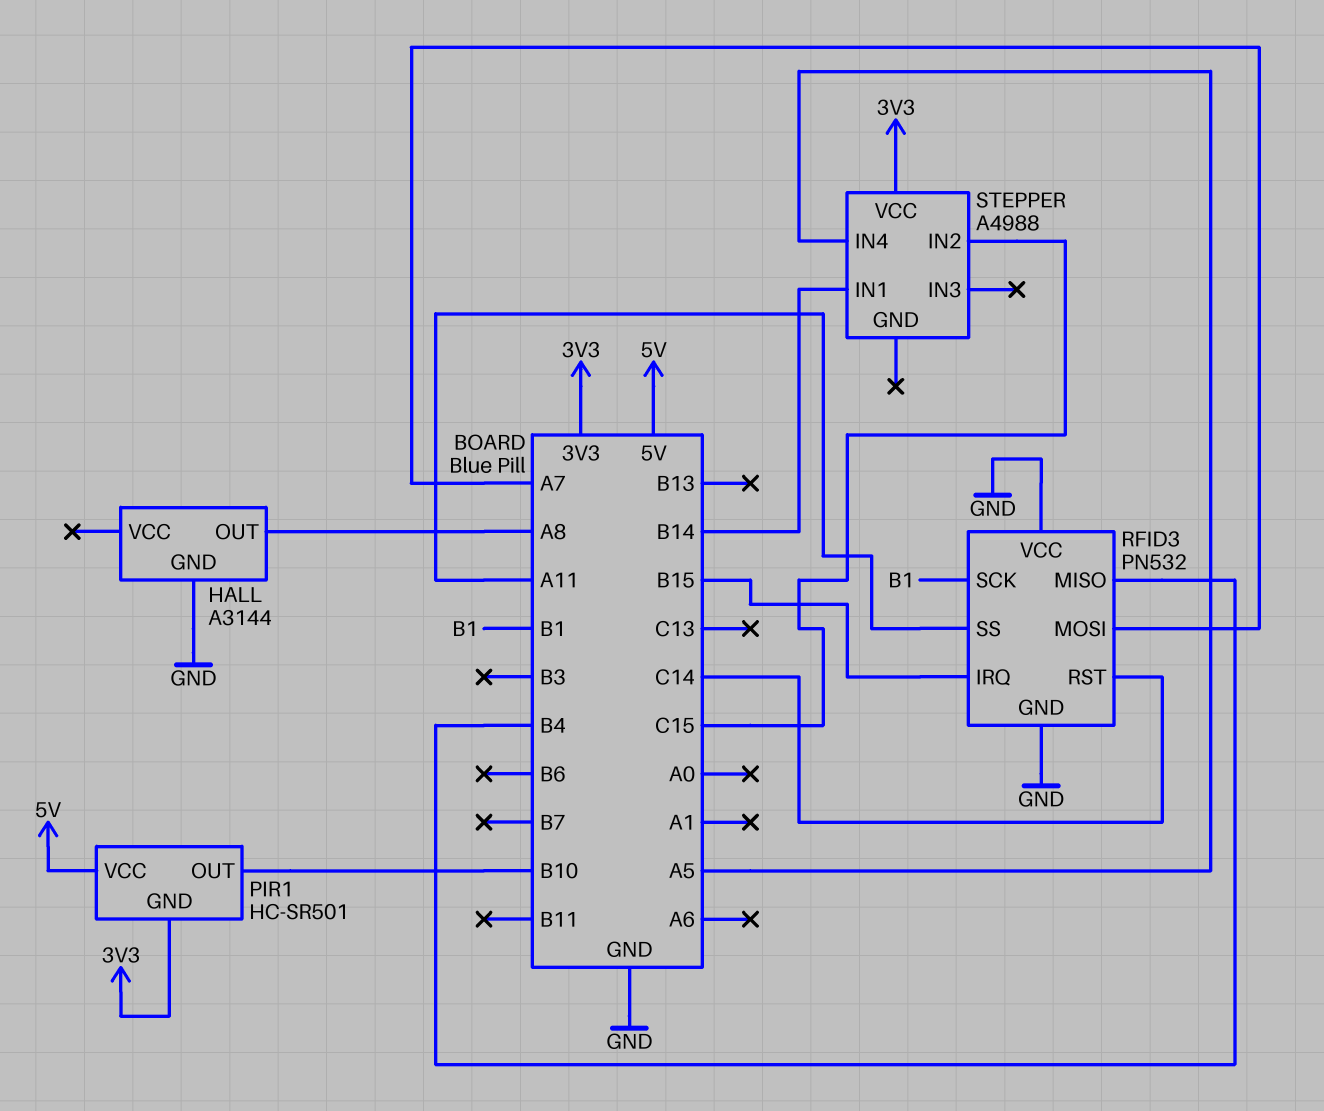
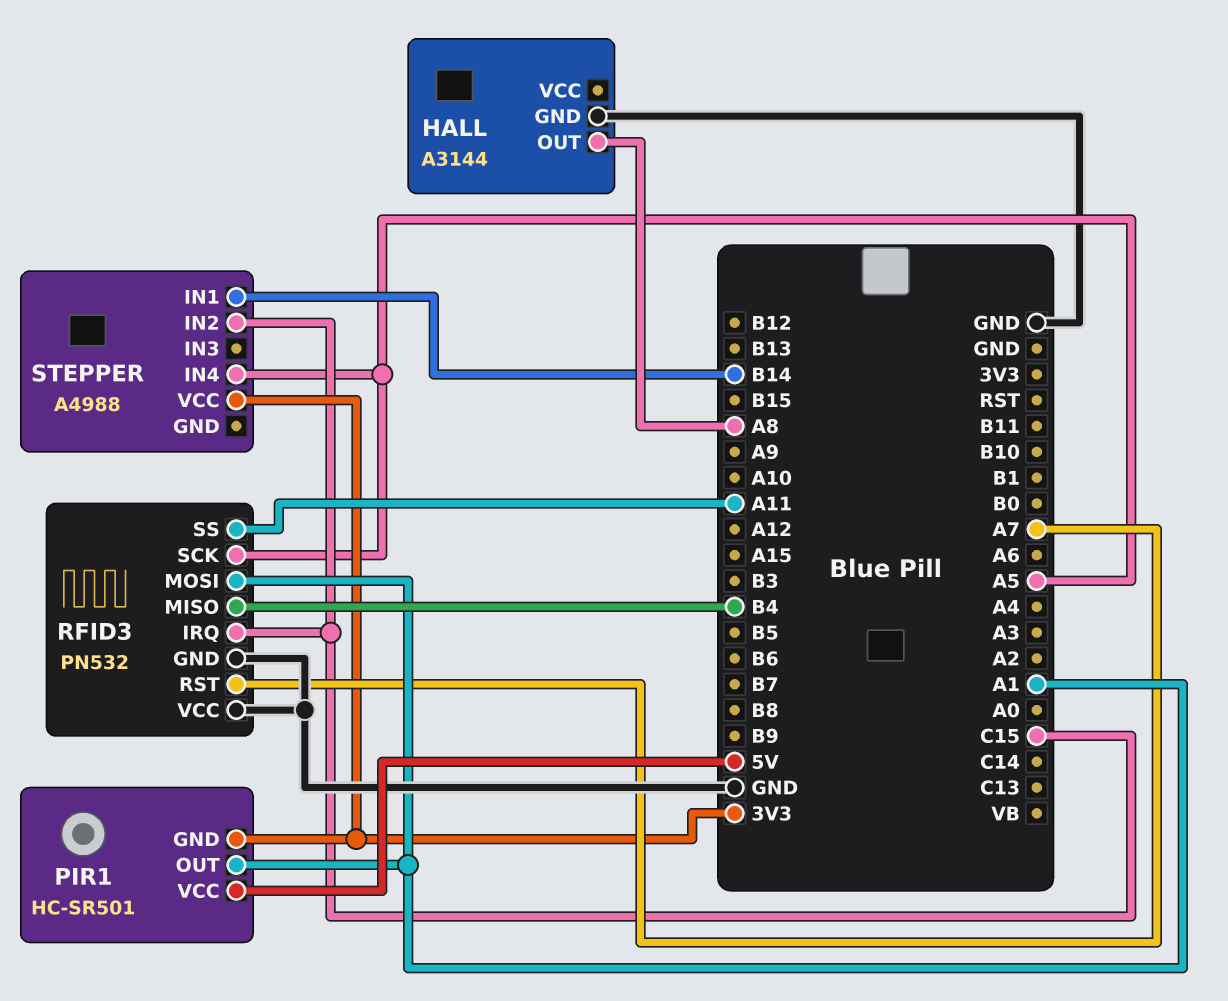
PIR1 pin OUT: B10 -> A1
RFID3 pin IRQ: B15 -> C15
RFID3 pin MOSI: A7 -> A1
RFID3 pin RST: C14 -> A7
RFID3 pin SCK: B1 -> A5

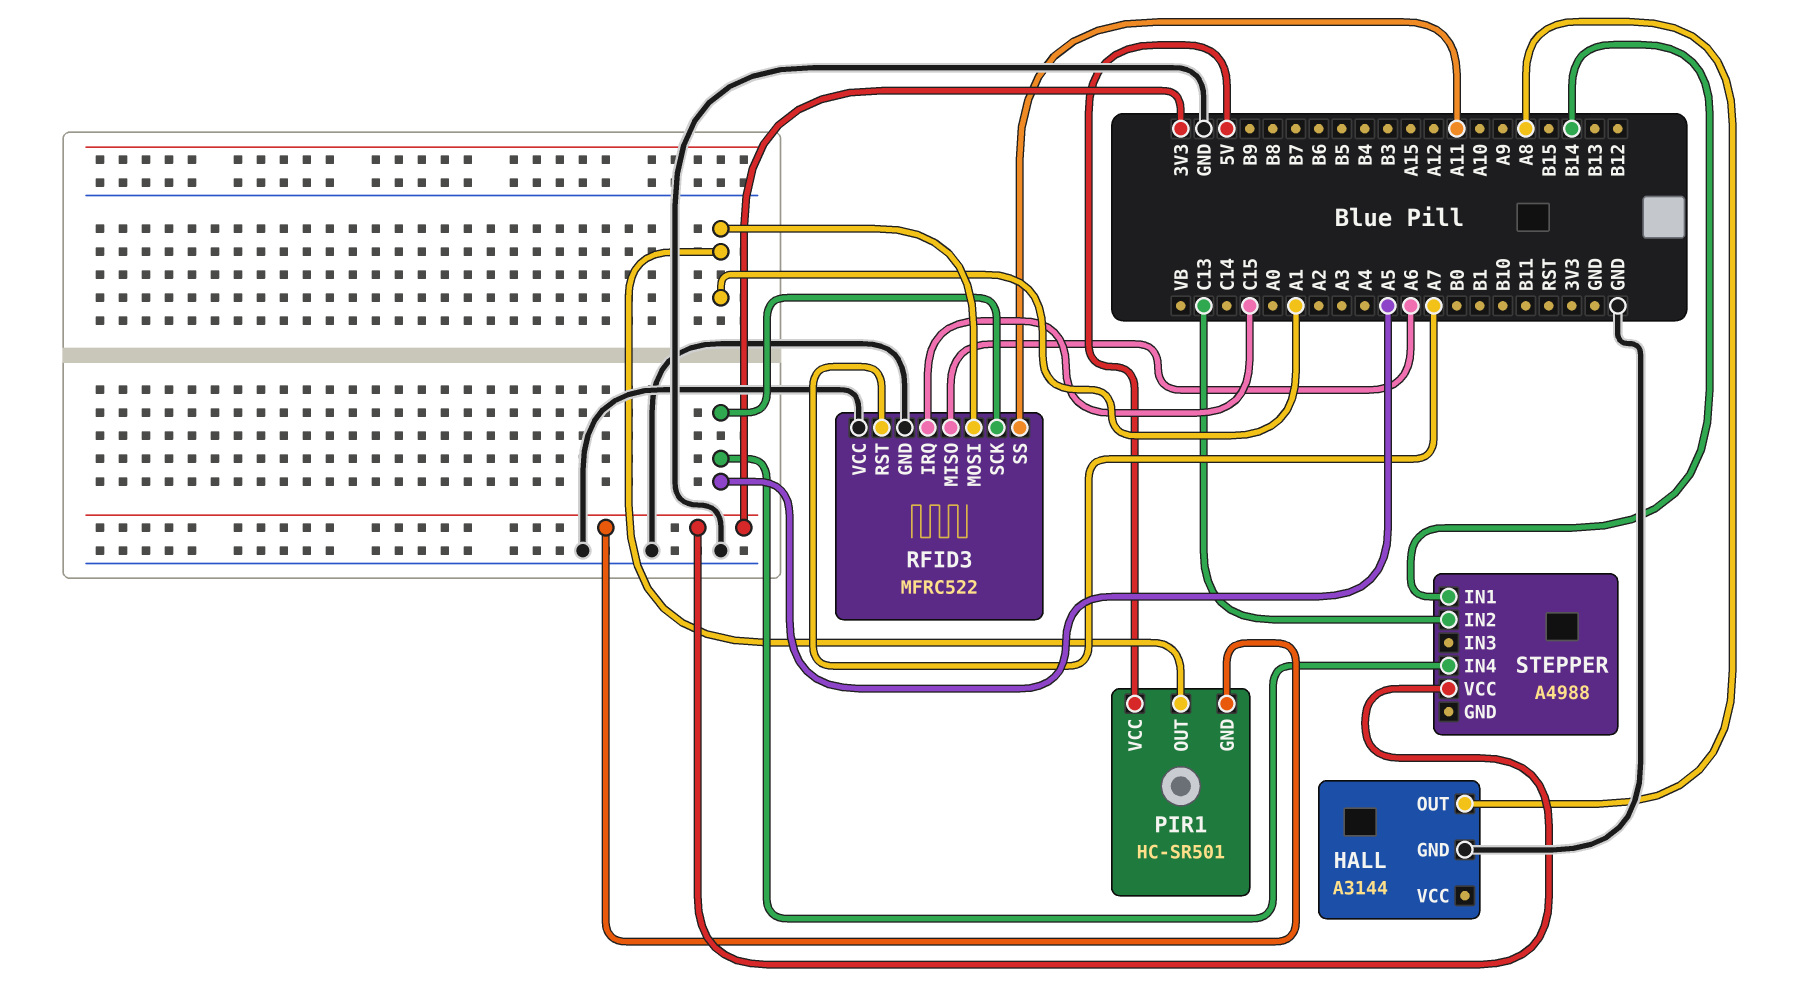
RFID3: PN532 -> MFRC522
RFID3 pin MISO: B4 -> A6
STEPPER pin IN2: C15 -> C13

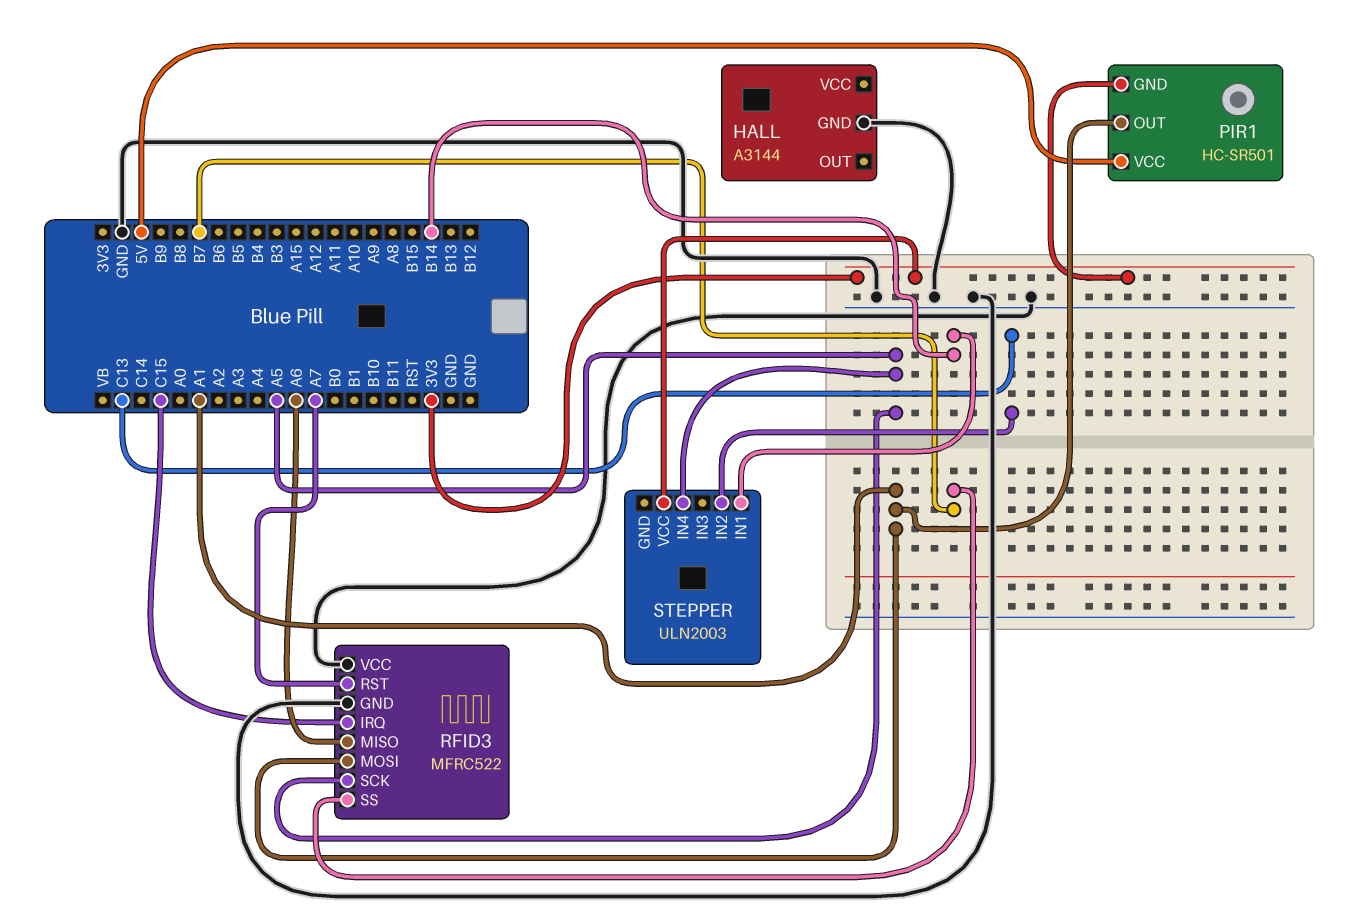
HALL pin OUT: A8 -> none
RFID3 pin SS: A11 -> B7
STEPPER: A4988 -> ULN2003

